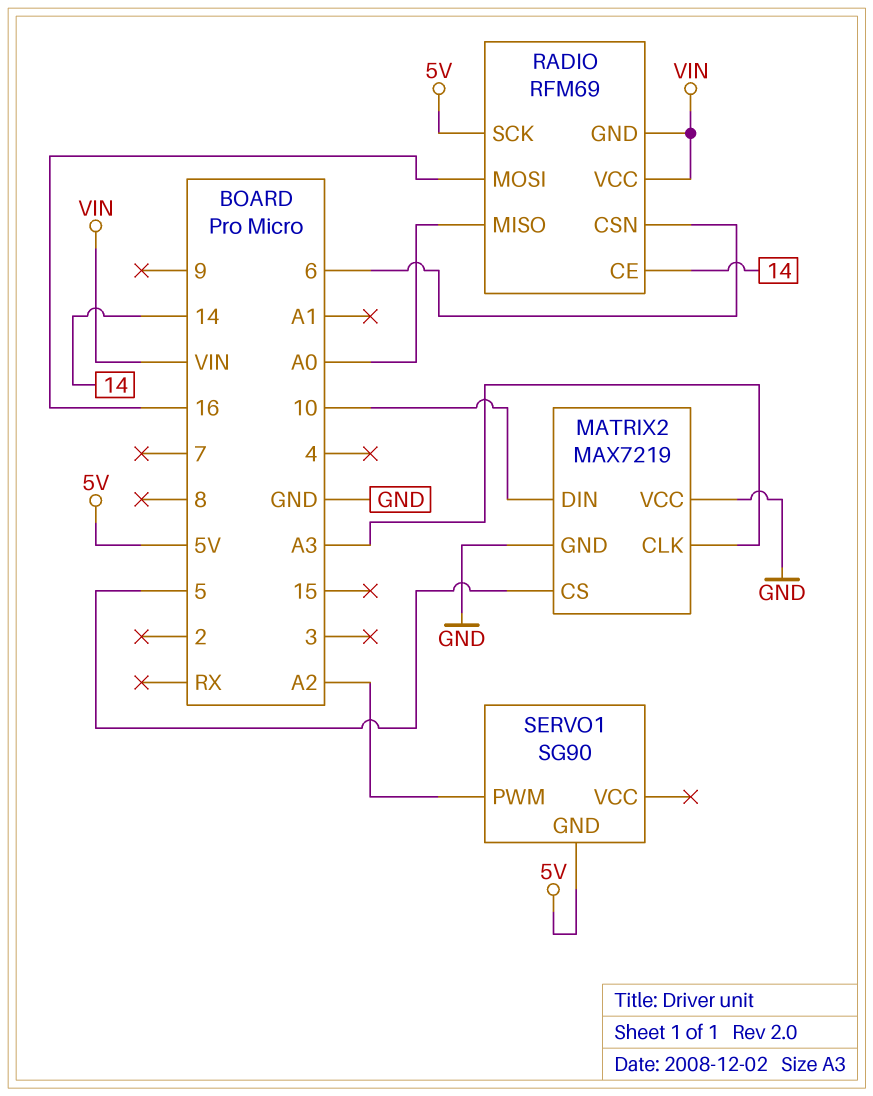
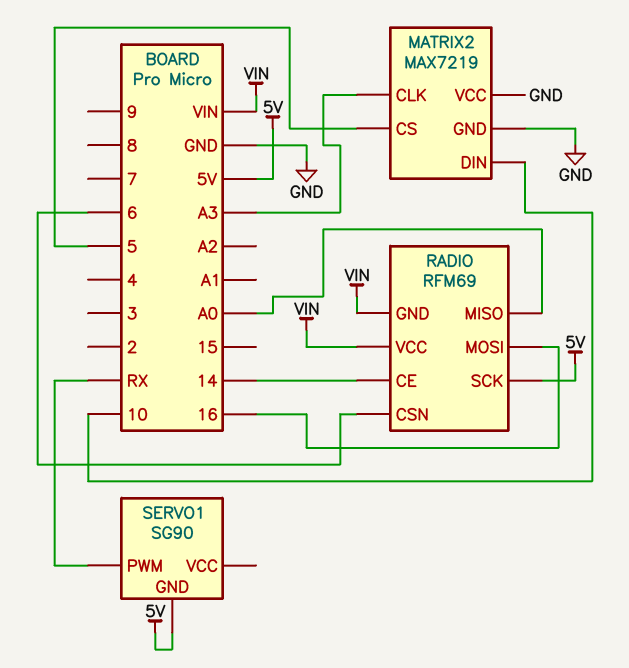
SERVO1 pin PWM: A2 -> RX

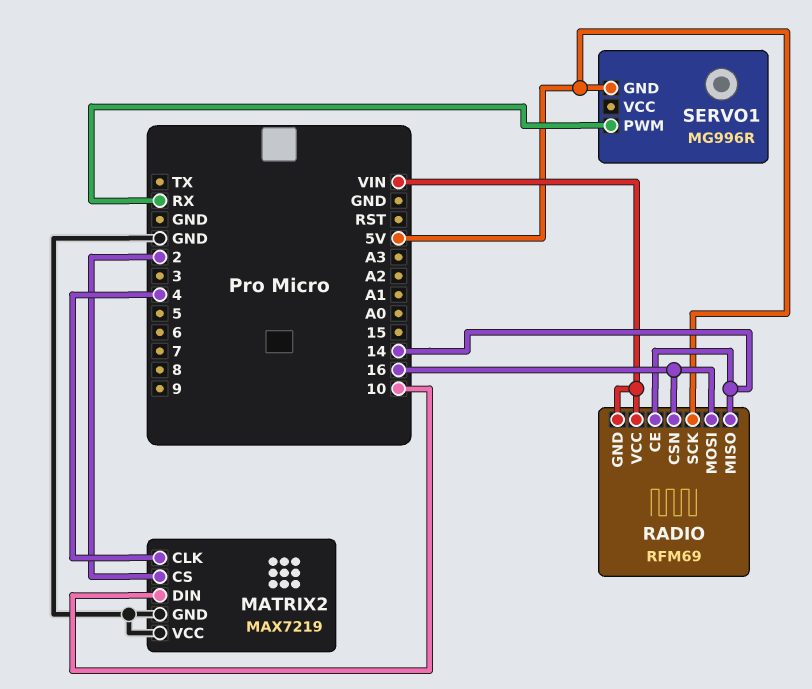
MATRIX2 pin CLK: A3 -> 4
MATRIX2 pin CS: 5 -> 2
RADIO pin CSN: 6 -> 16
RADIO pin MISO: A0 -> 14
SERVO1: SG90 -> MG996R

